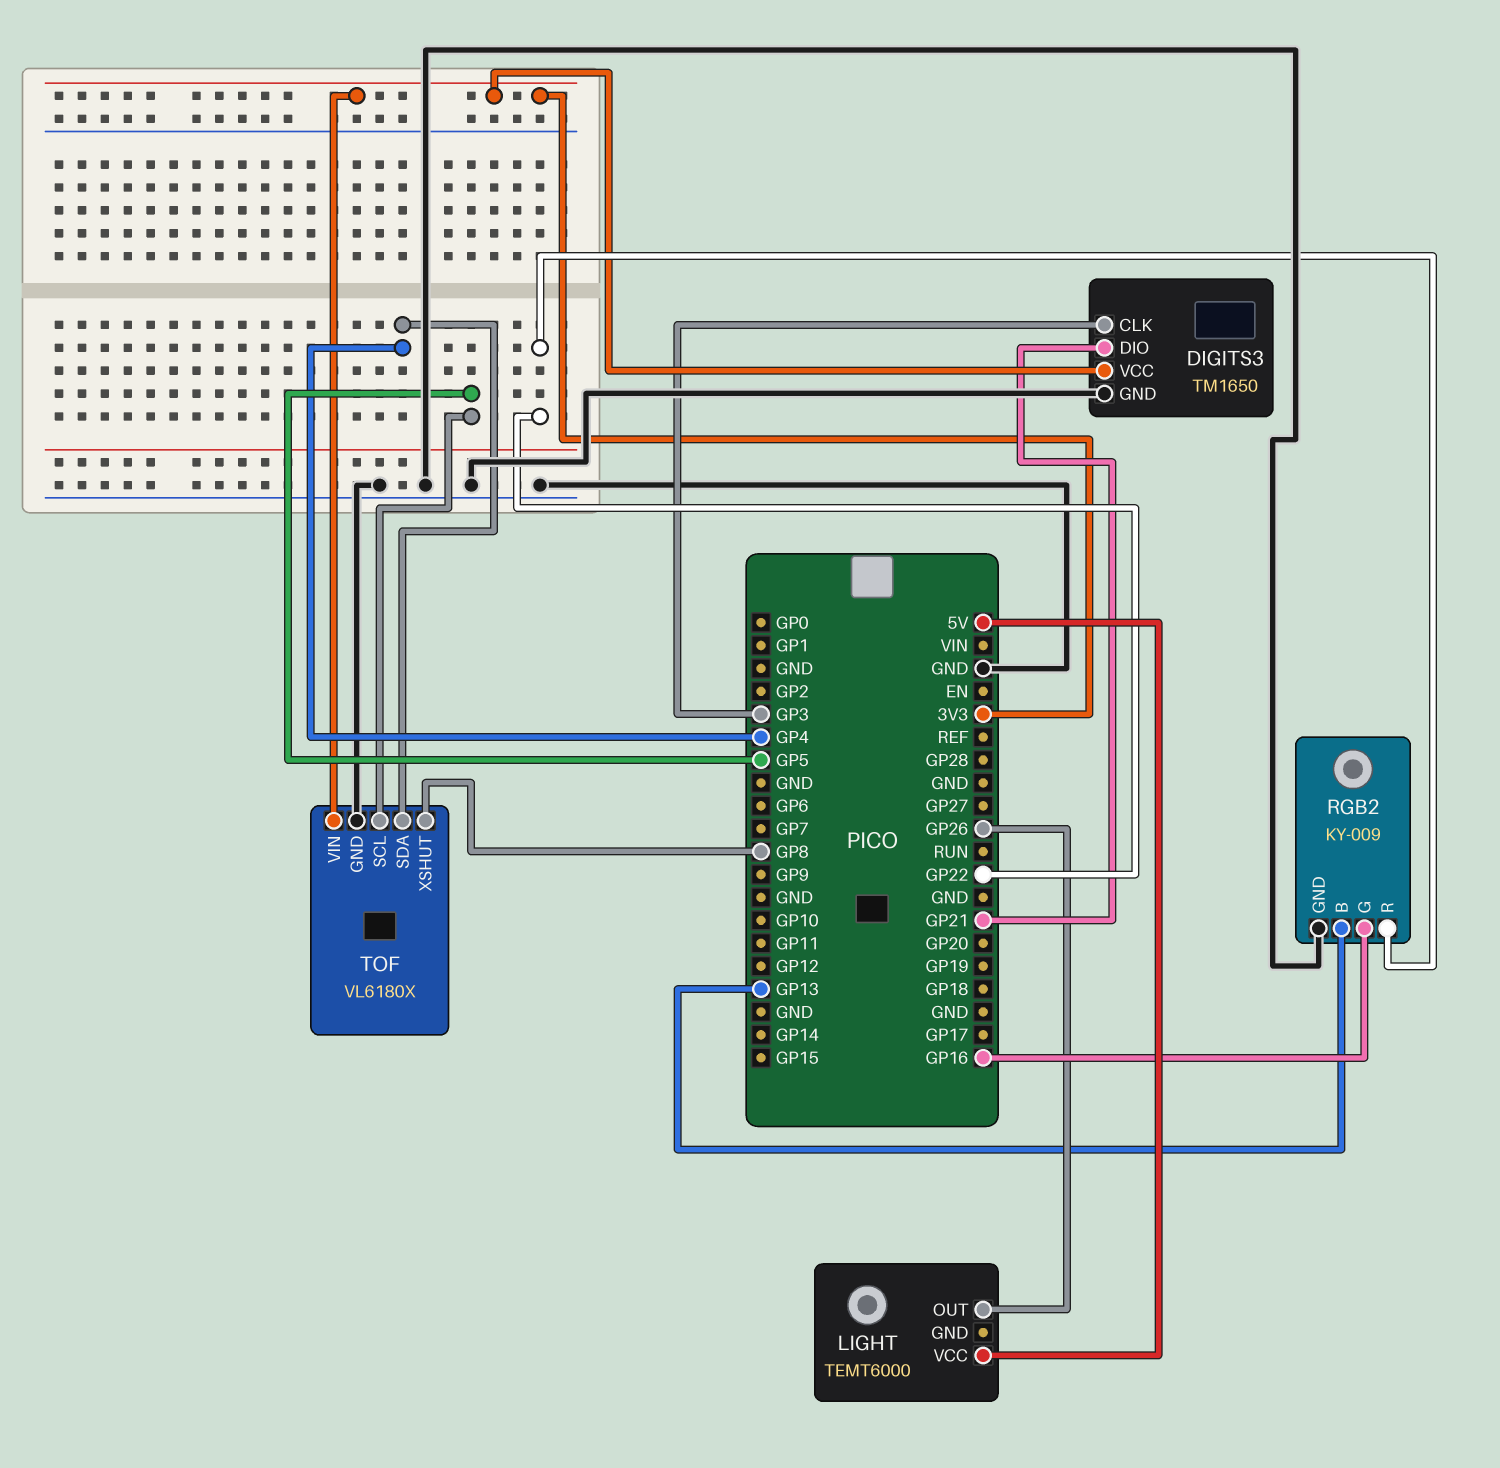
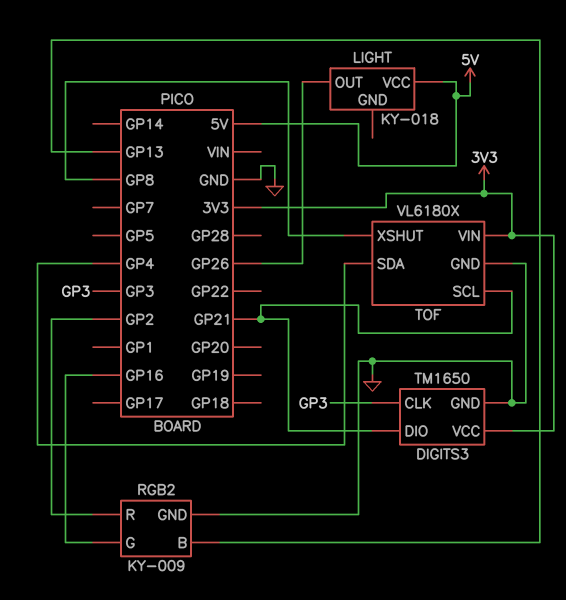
LIGHT: TEMT6000 -> KY-018
RGB2 pin R: GP22 -> GP2
TOF pin SCL: GP5 -> GP21

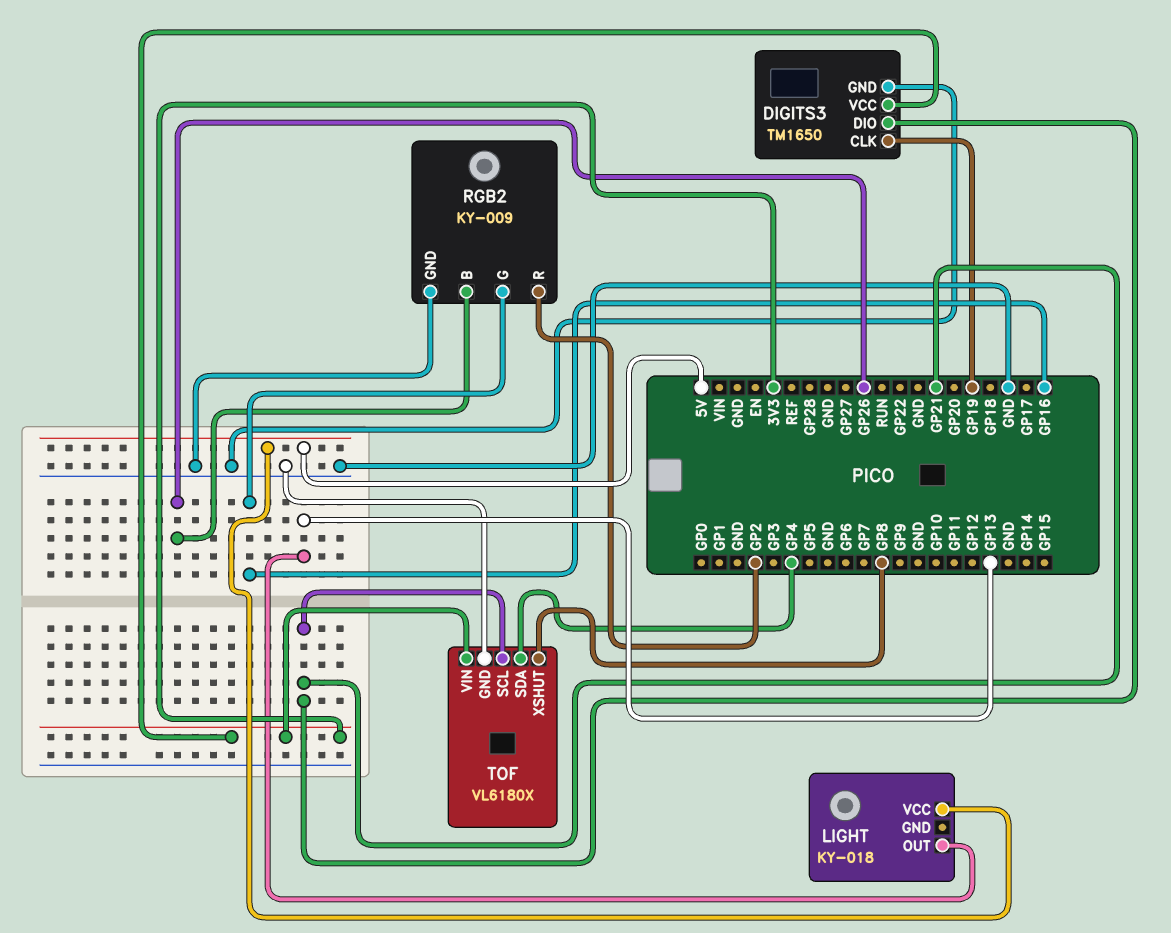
DIGITS3 pin CLK: GP3 -> GP19
LIGHT pin OUT: GP26 -> GP13
RGB2 pin B: GP13 -> GP26

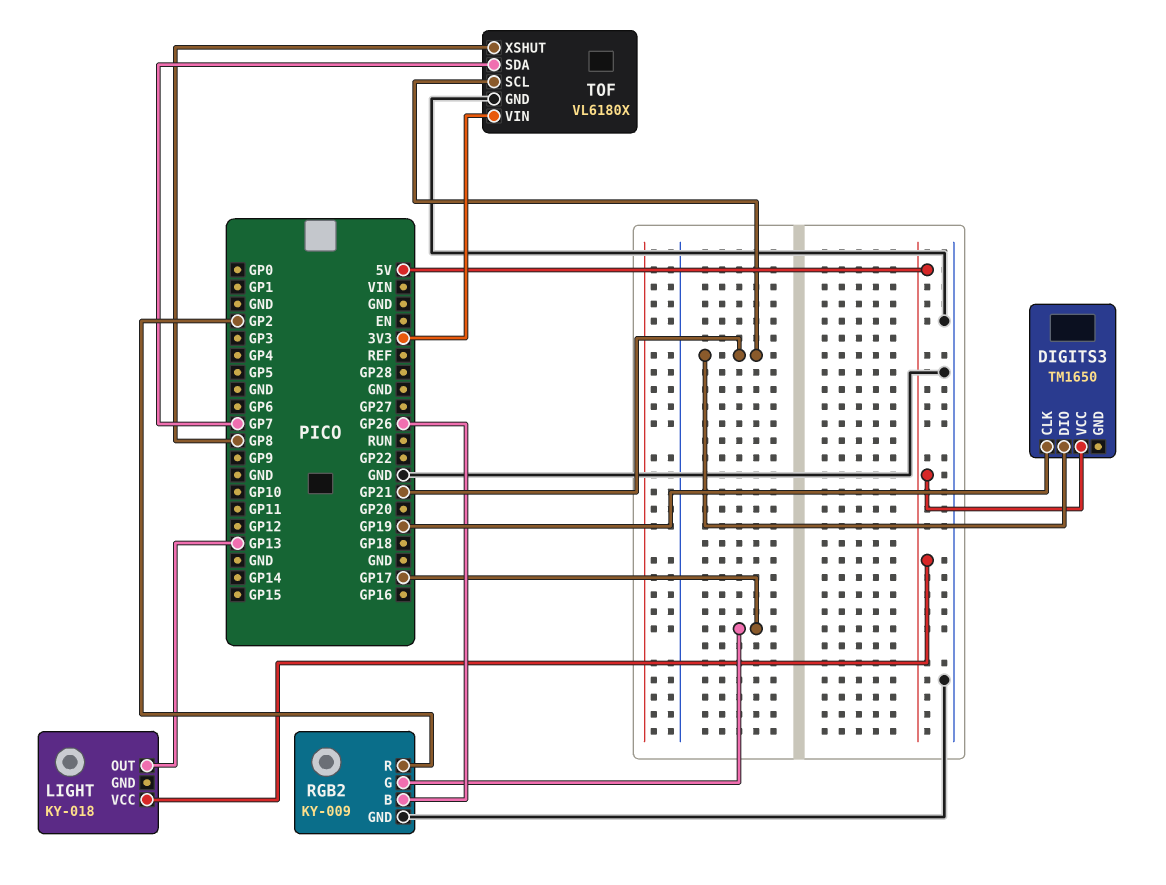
DIGITS3 pin GND: GND -> none
DIGITS3 pin VCC: 3V3 -> 5V
RGB2 pin G: GP16 -> GP17
TOF pin SDA: GP4 -> GP7

